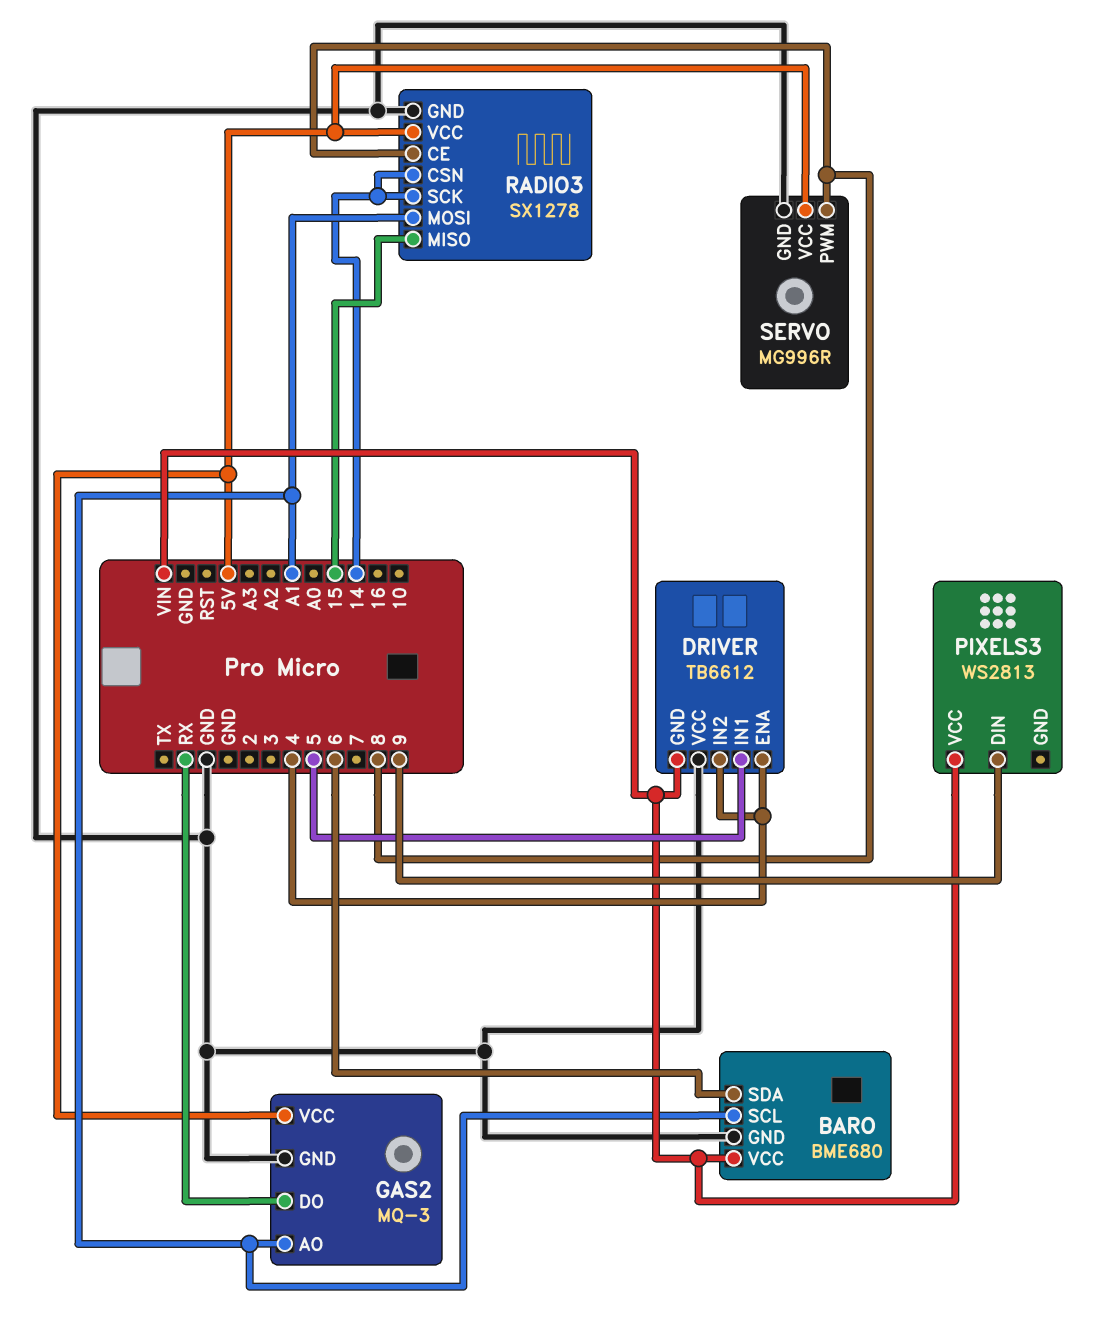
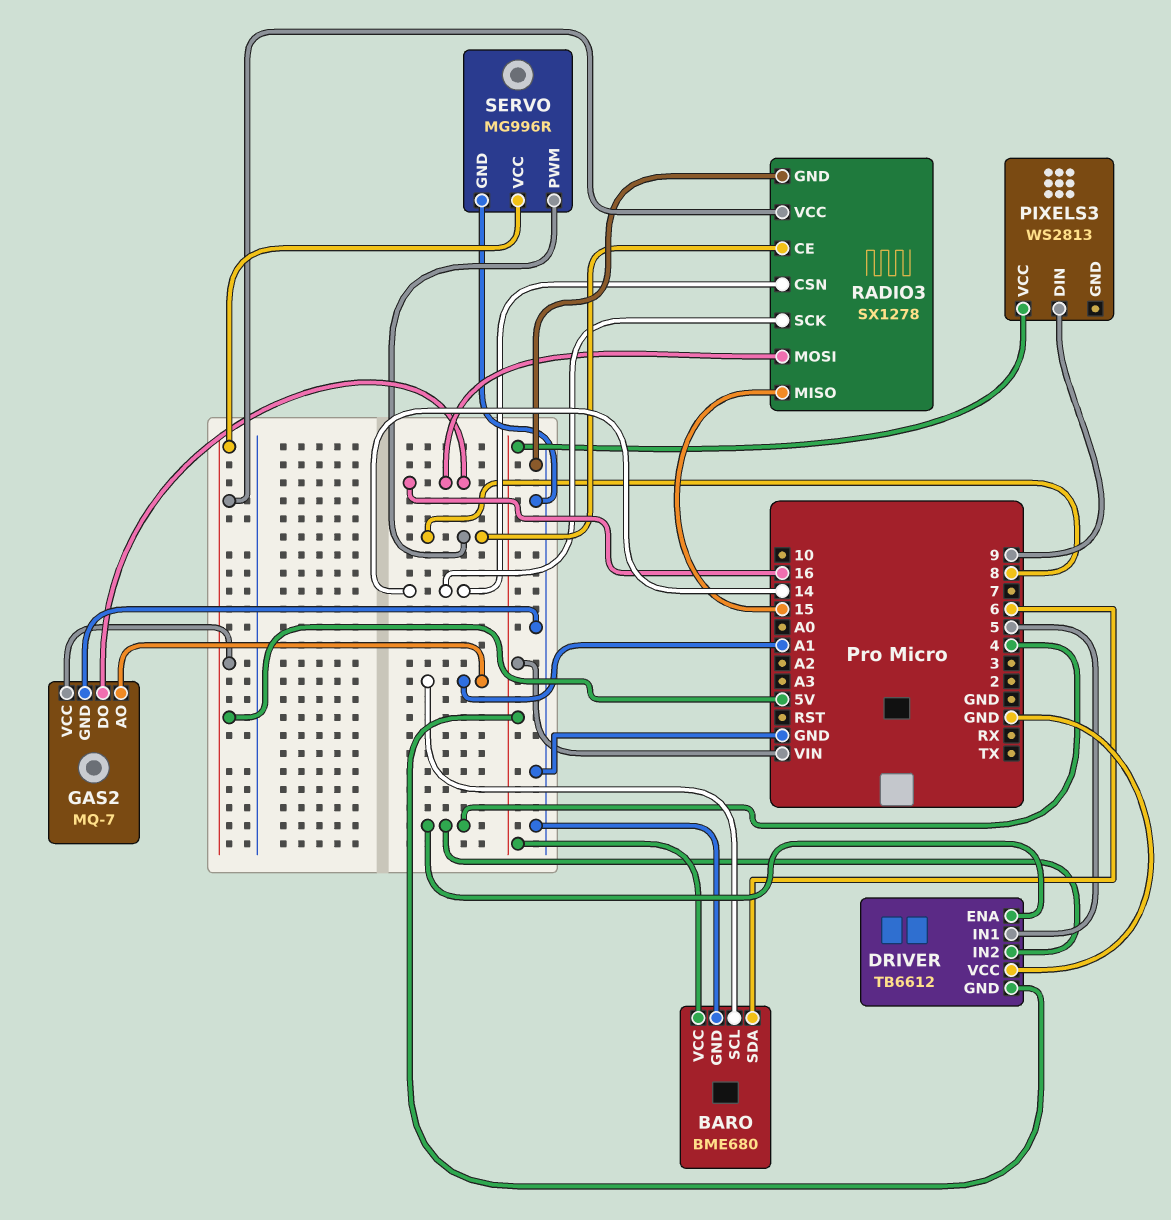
GAS2: MQ-3 -> MQ-7
GAS2 pin DO: RX -> 16
RADIO3 pin MOSI: A1 -> 16

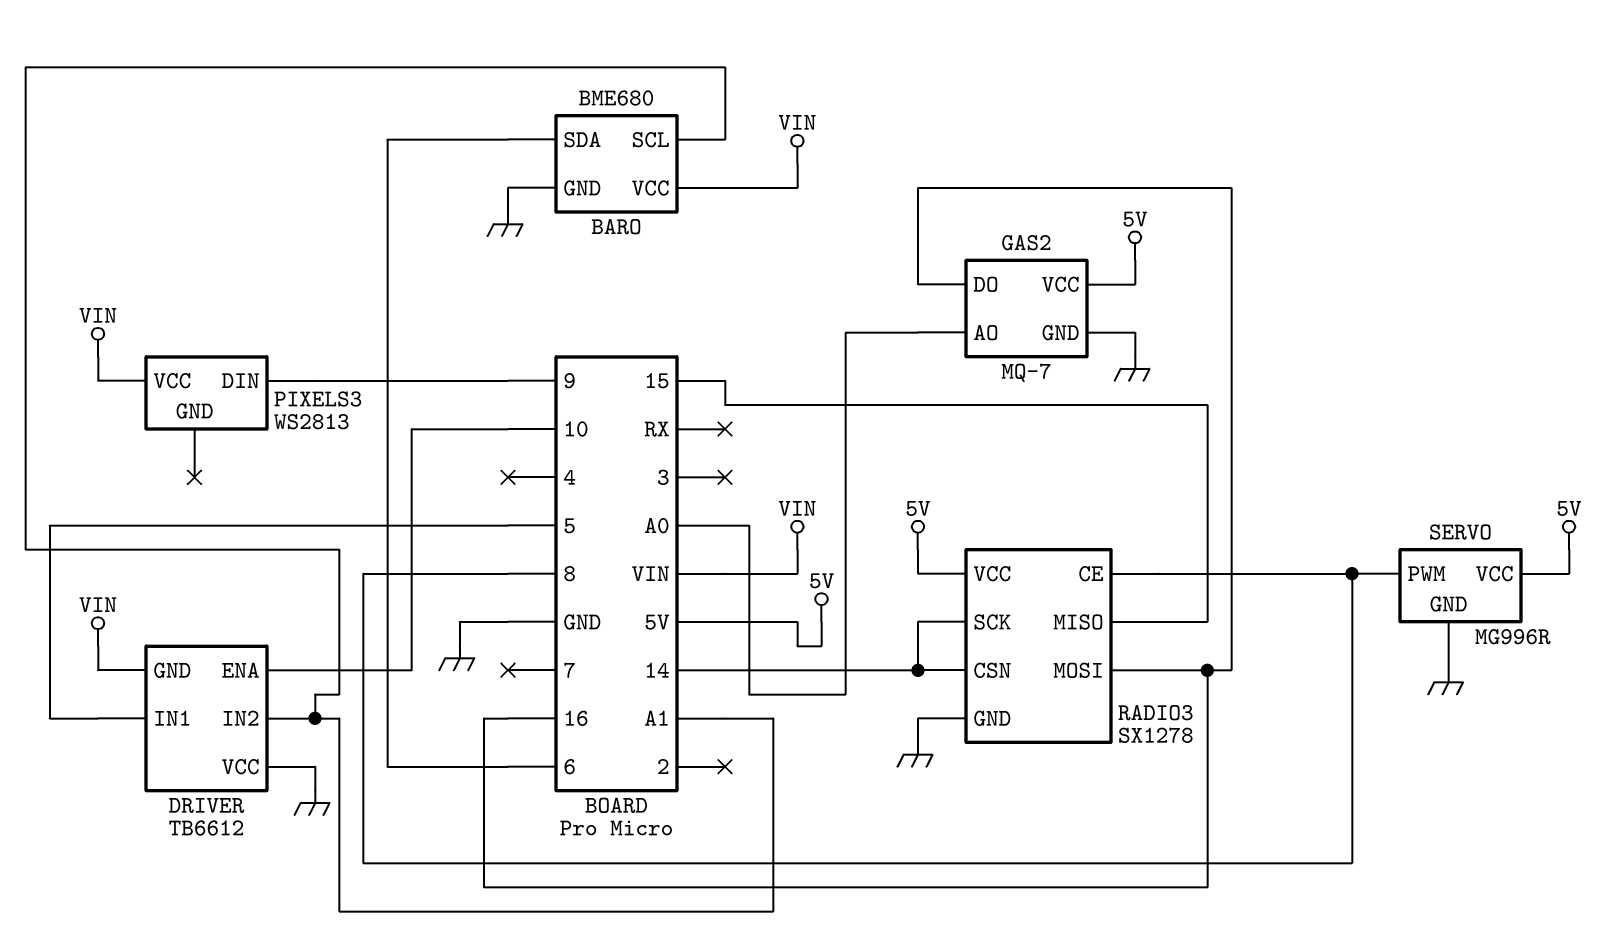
DRIVER pin ENA: 4 -> 10
DRIVER pin IN2: 4 -> A1
GAS2 pin AO: A1 -> A0

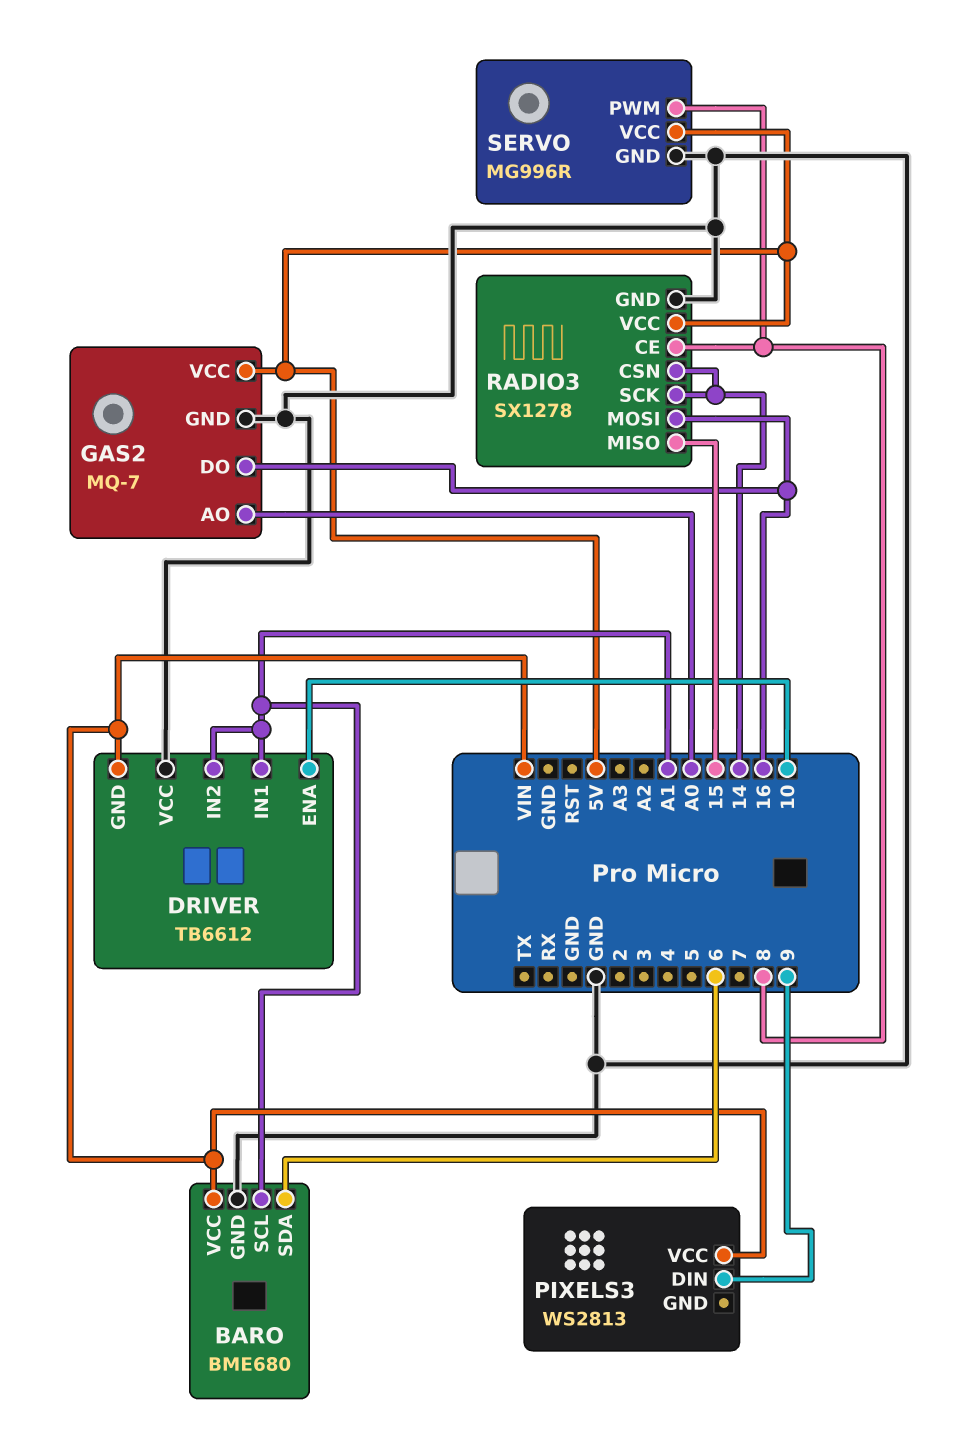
DRIVER pin IN1: 5 -> A1

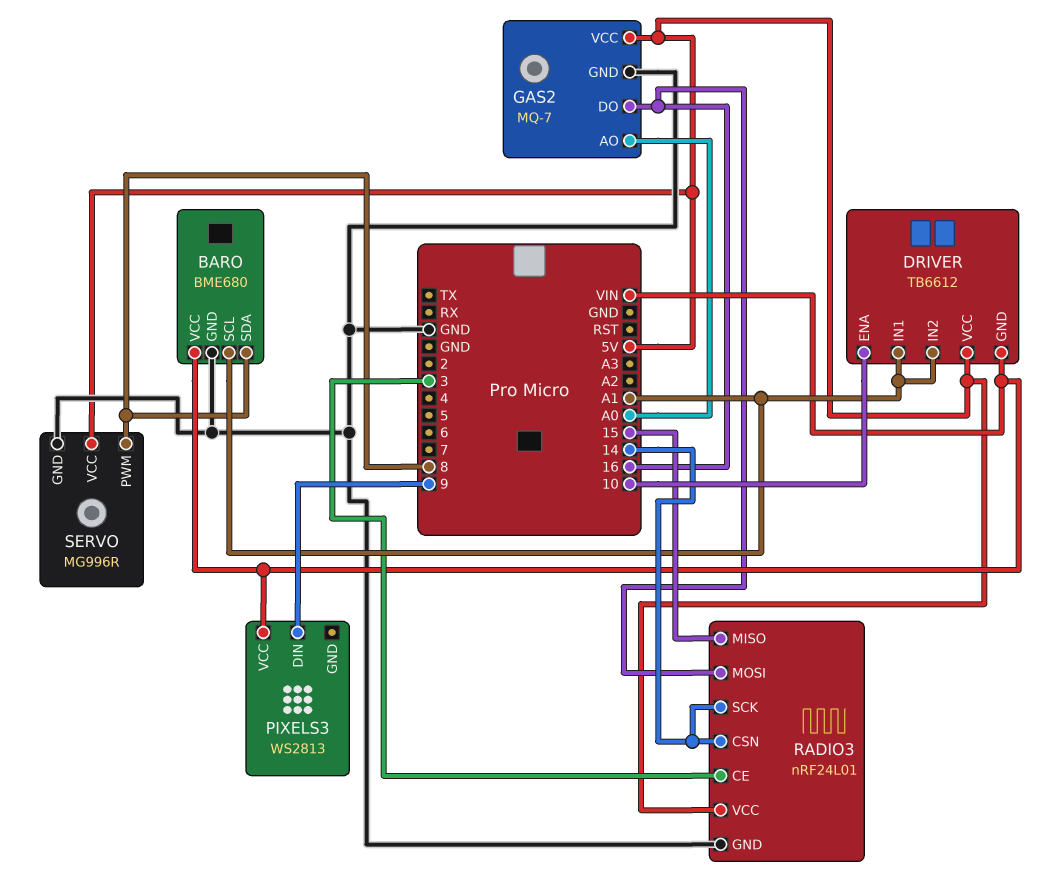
BARO pin SDA: 6 -> 8
DRIVER pin VCC: GND -> 5V
RADIO3: SX1278 -> nRF24L01
RADIO3 pin CE: 8 -> 3

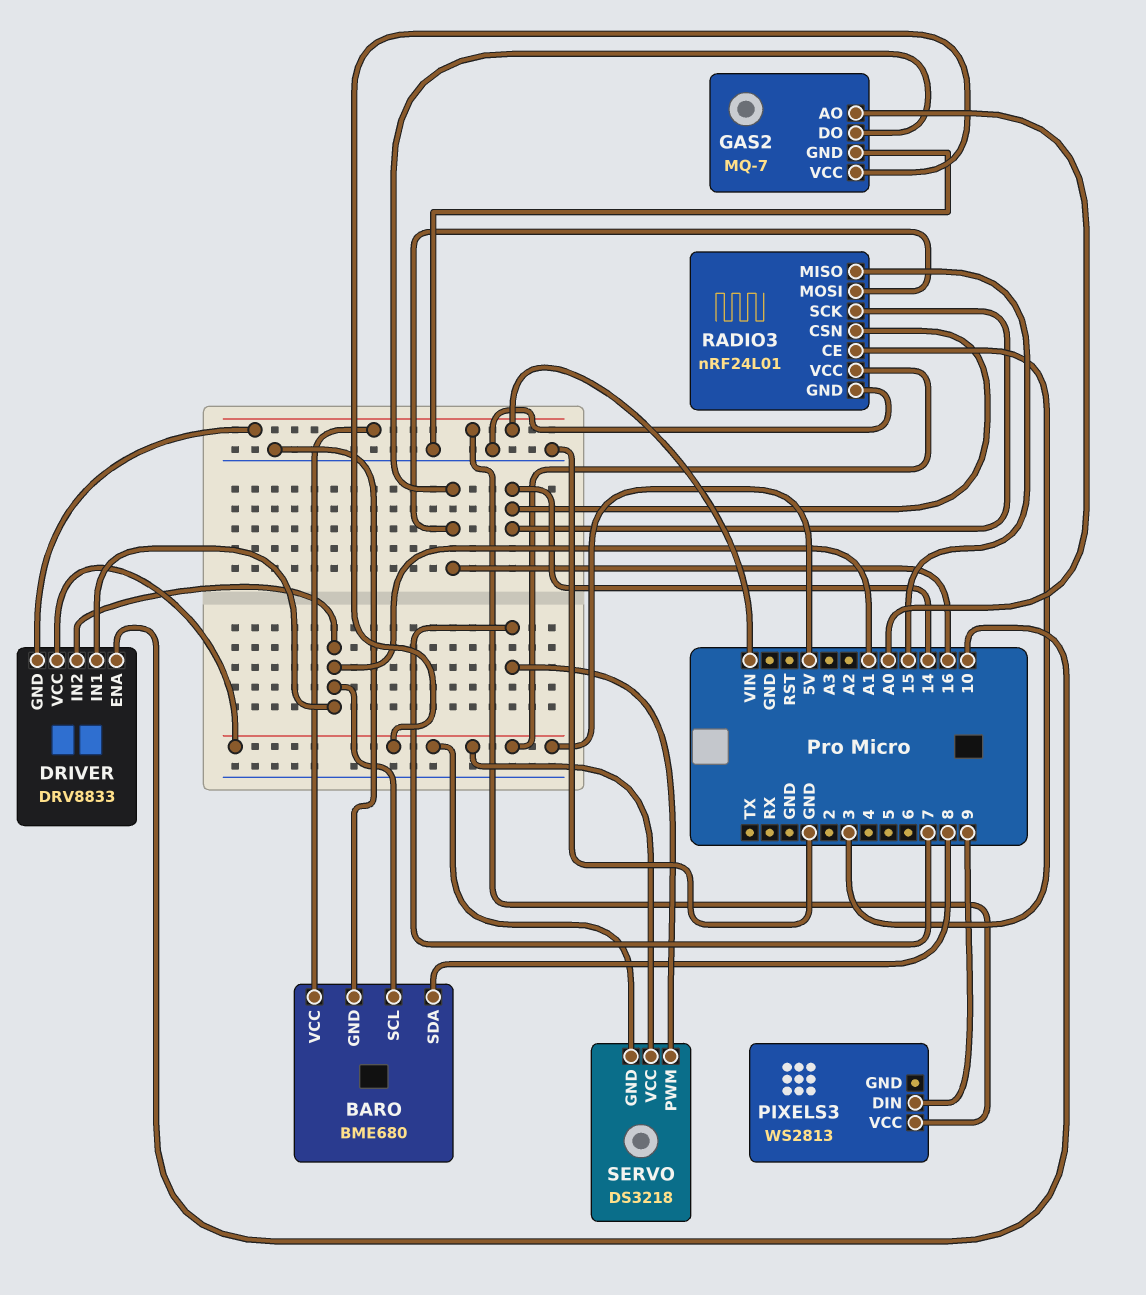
DRIVER: TB6612 -> DRV8833
SERVO: MG996R -> DS3218
SERVO pin GND: GND -> 5V
SERVO pin PWM: 8 -> 7

